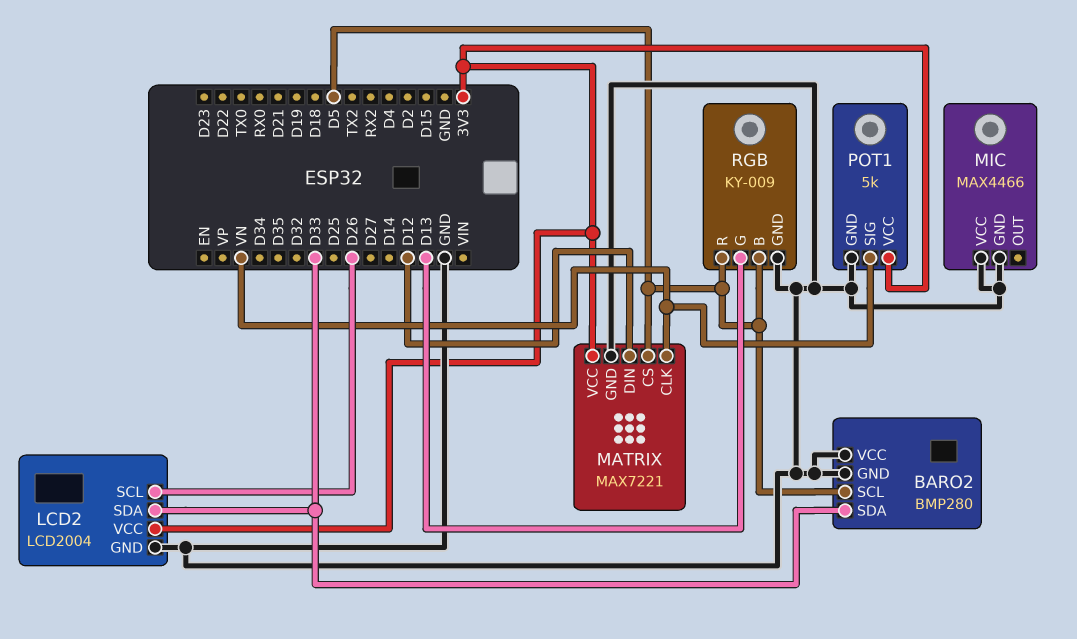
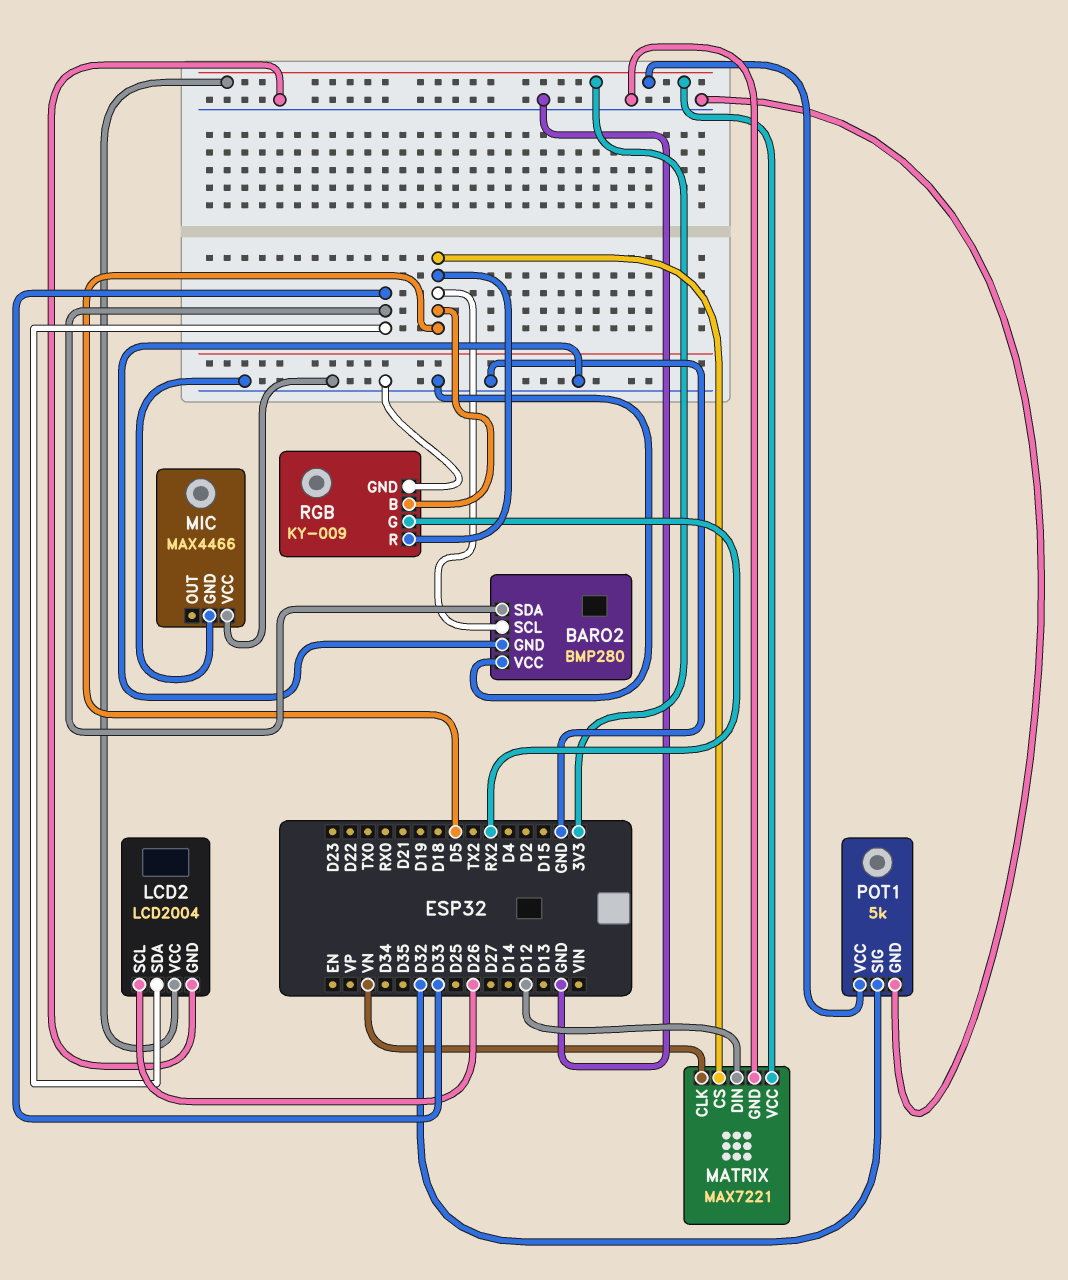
POT1 pin SIG: VN -> D32
RGB pin G: D13 -> RX2

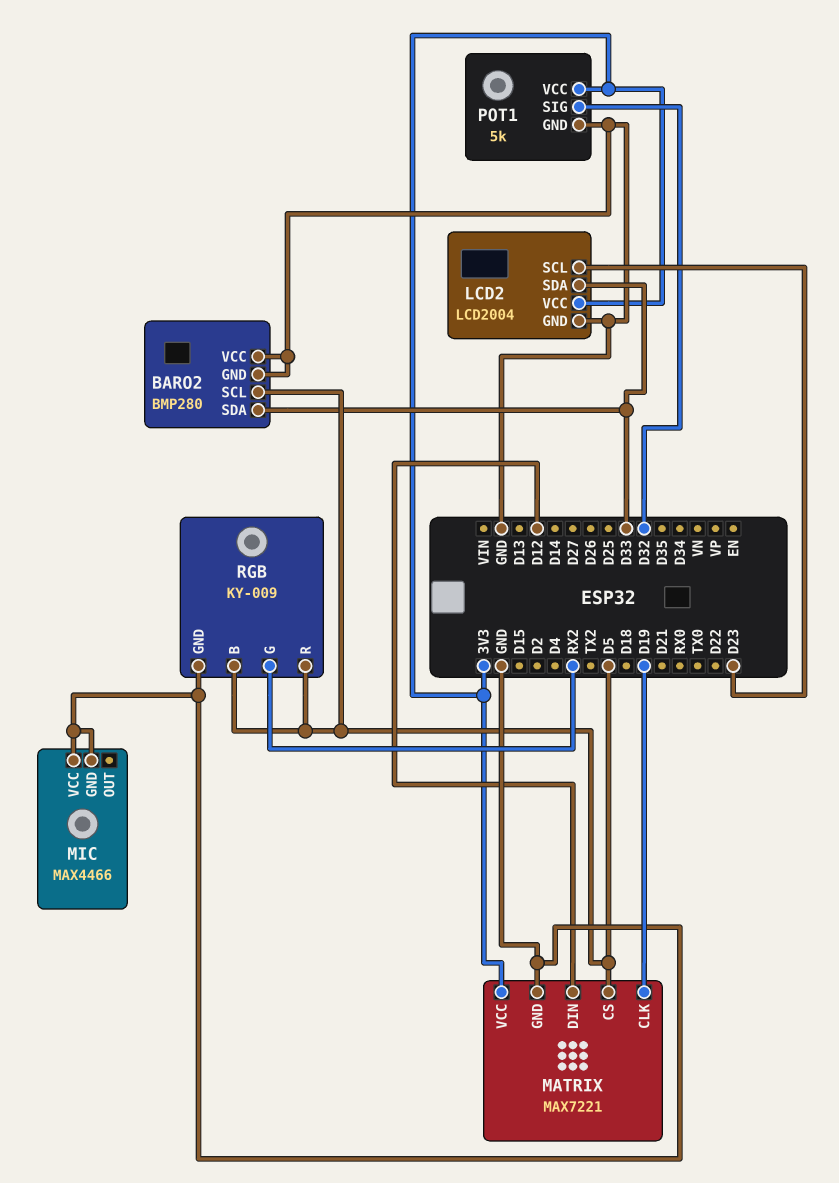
LCD2 pin SCL: D26 -> D23
MATRIX pin CLK: VN -> D19

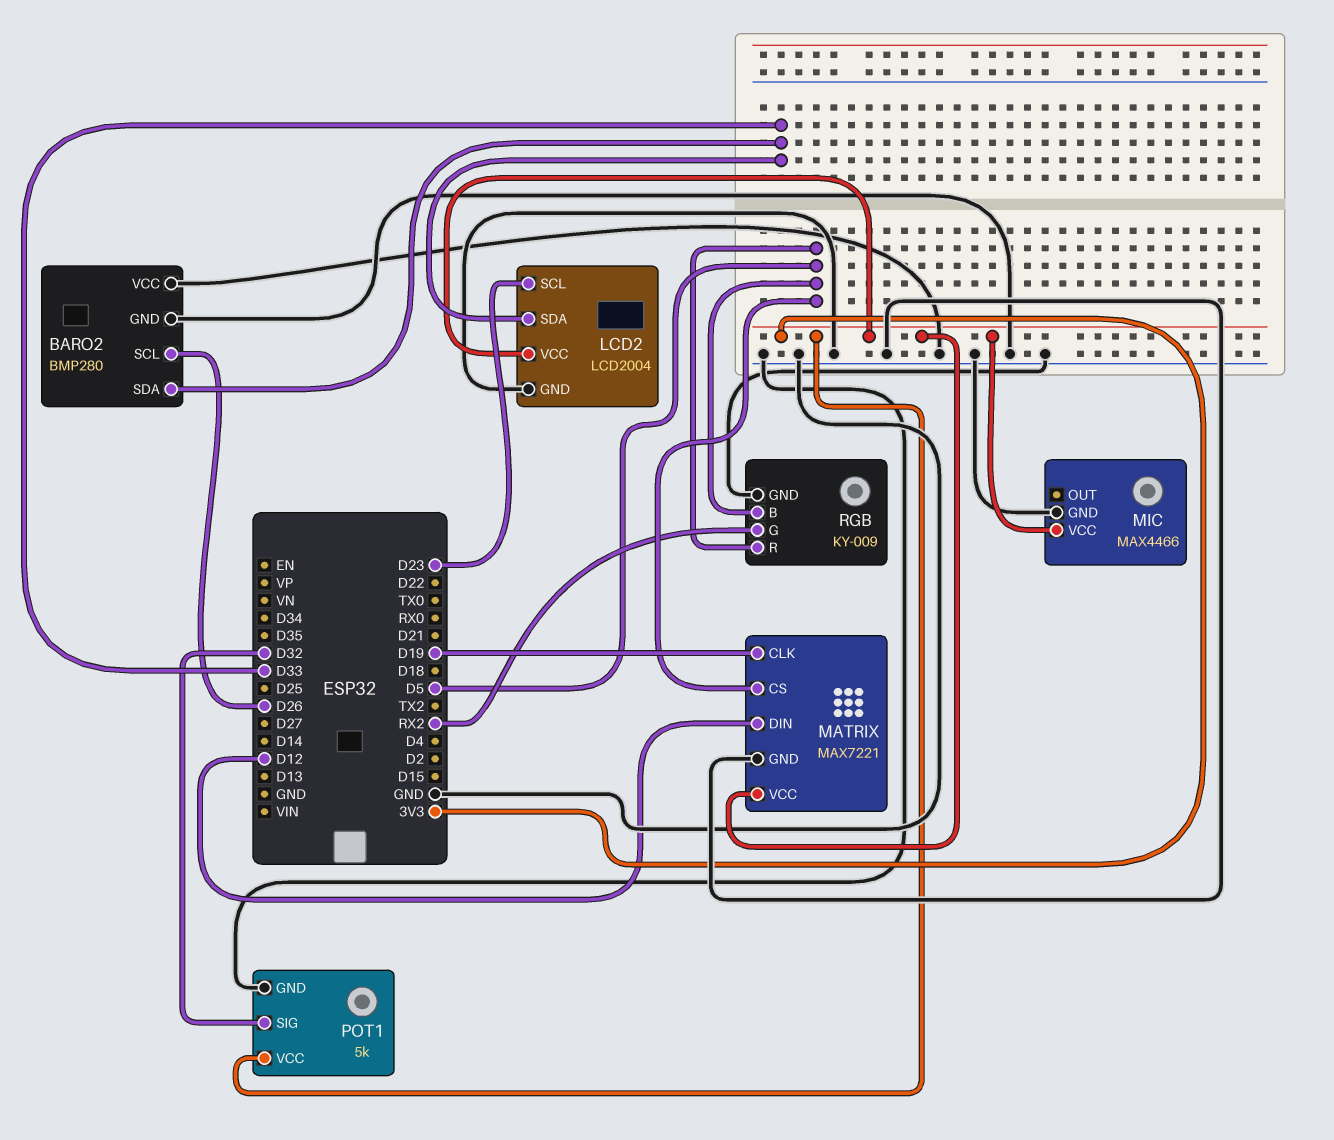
BARO2 pin SCL: D5 -> D26
MIC pin VCC: GND -> 3V3

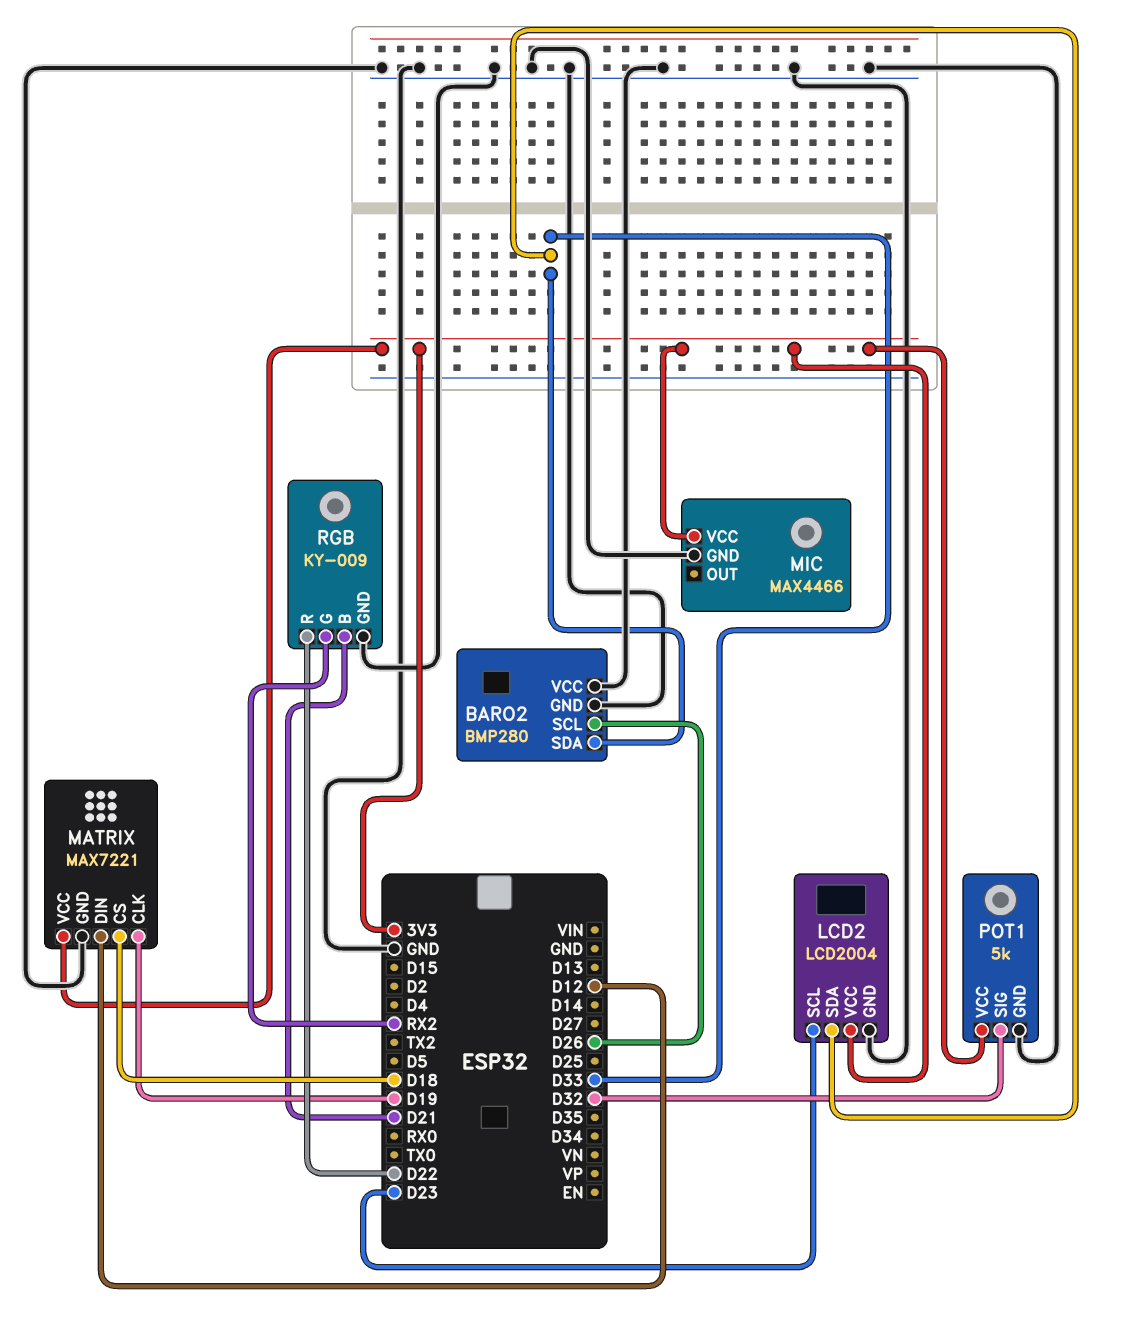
MATRIX pin CS: D5 -> D18
RGB pin B: D5 -> D21
RGB pin R: D5 -> D22

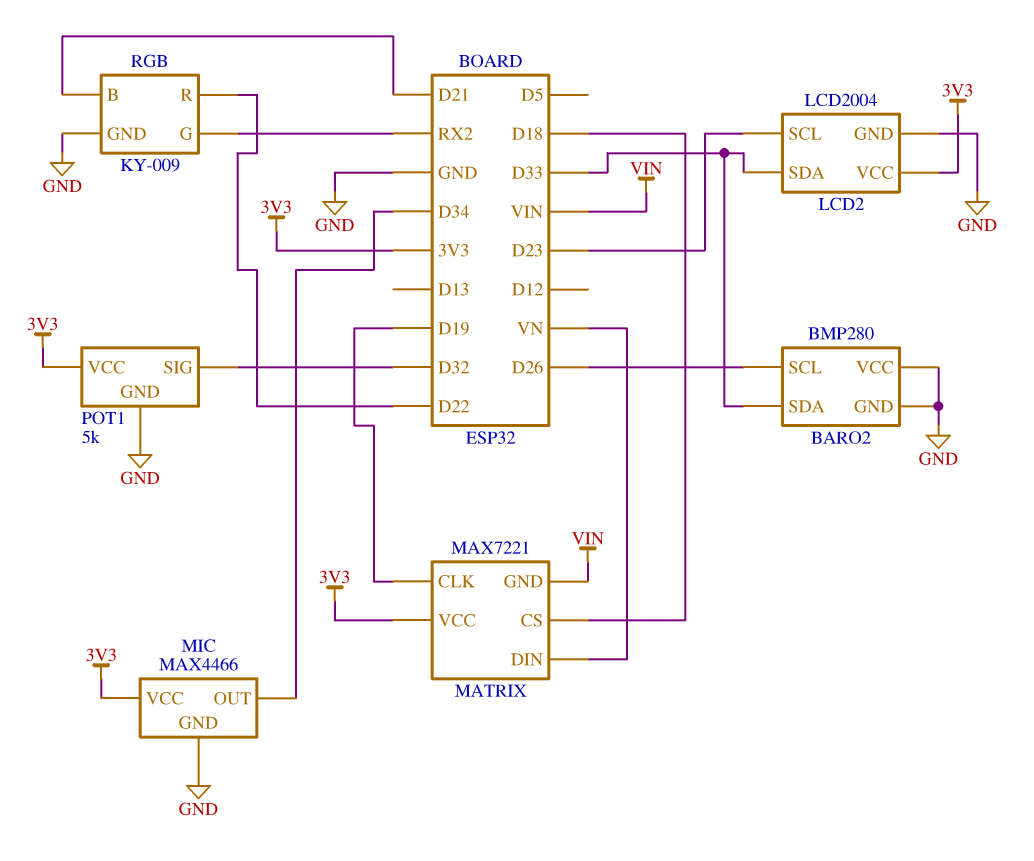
MATRIX pin DIN: D12 -> VN
MATRIX pin GND: GND -> VIN
MIC pin OUT: none -> D34

